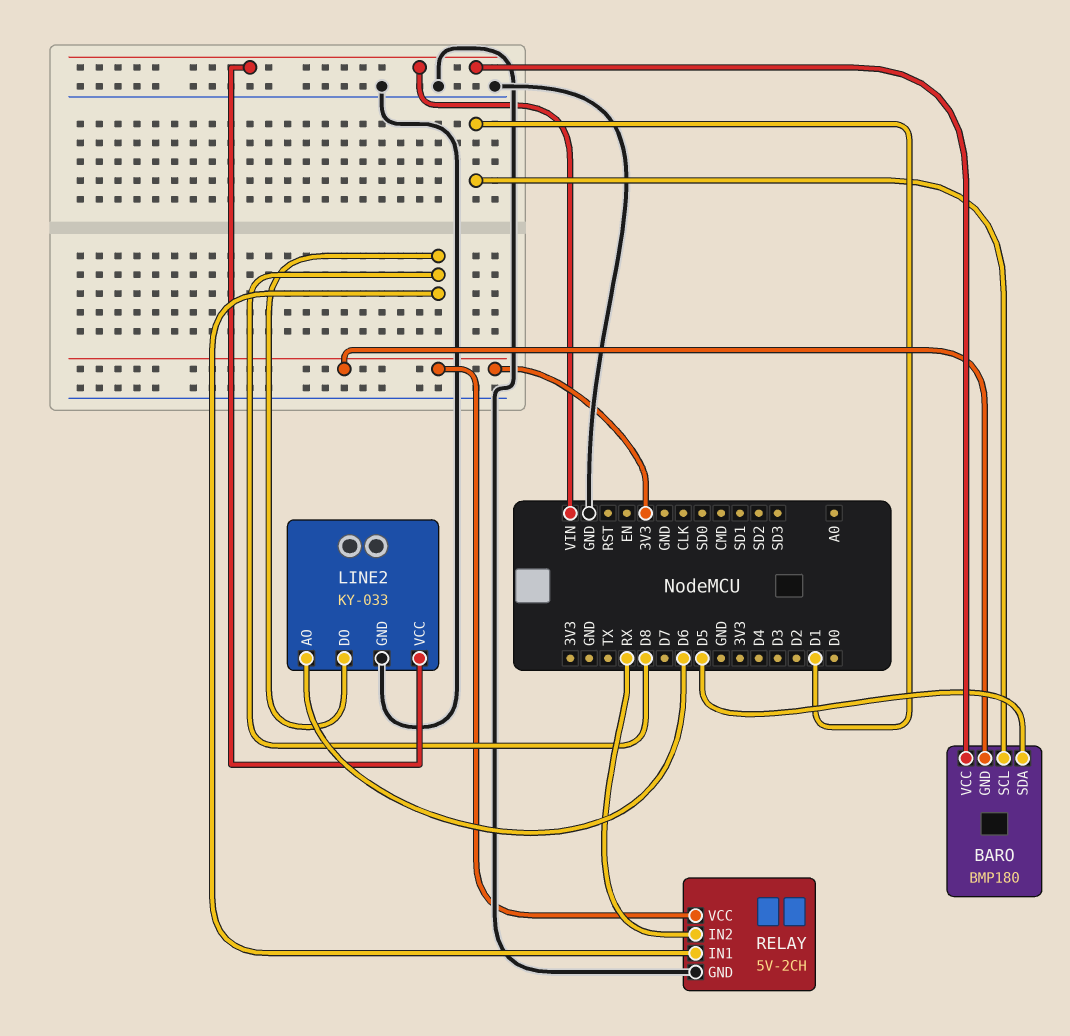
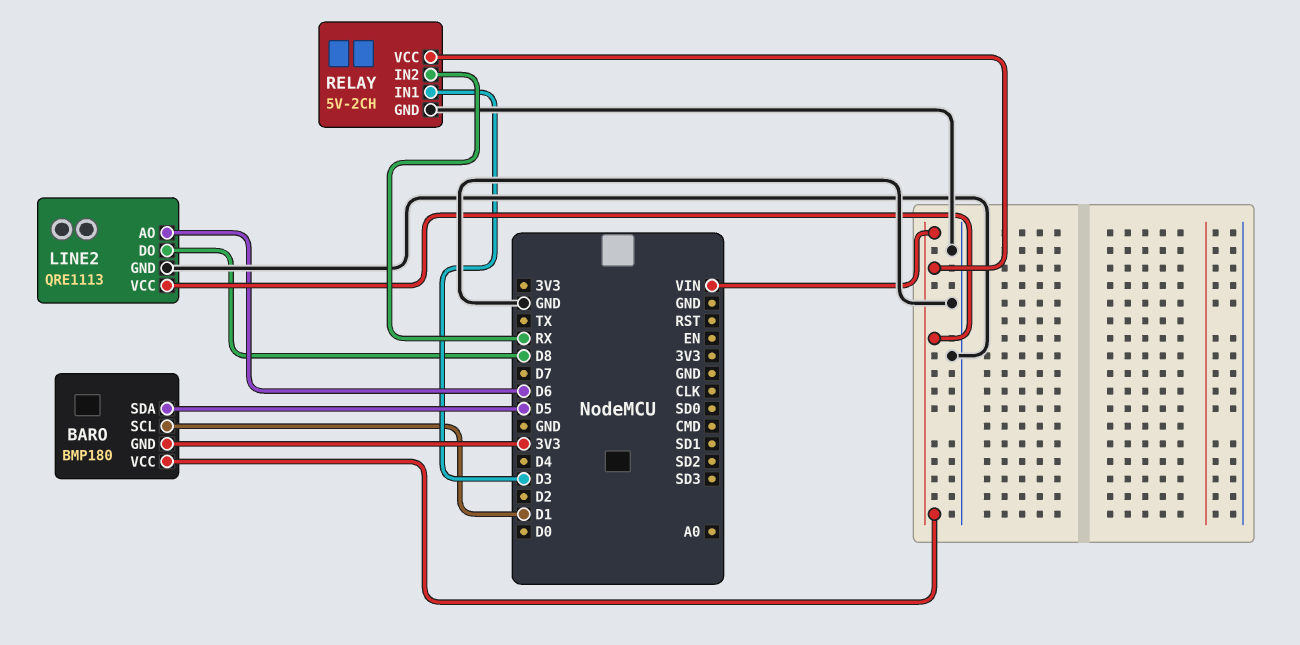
LINE2: KY-033 -> QRE1113
RELAY pin IN1: D8 -> D3
RELAY pin VCC: 3V3 -> VIN

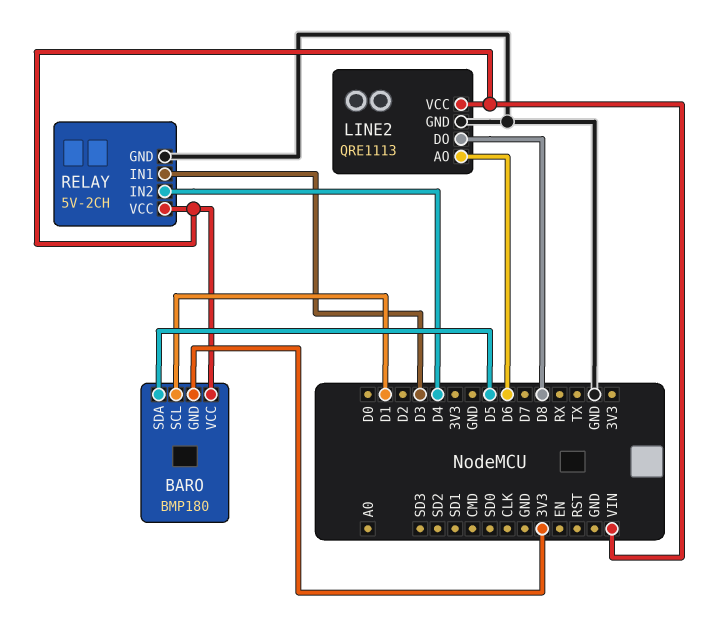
RELAY pin IN2: RX -> D4

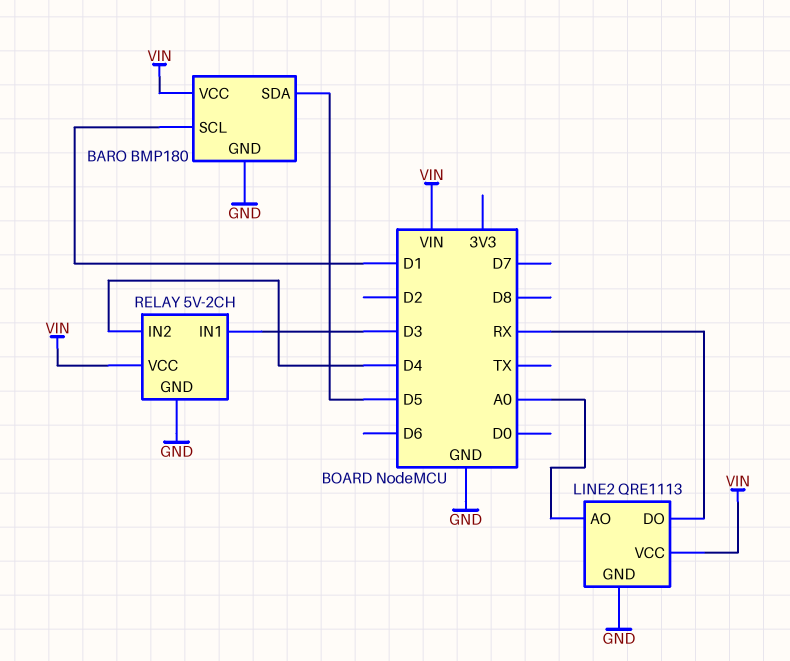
BARO pin GND: 3V3 -> GND
LINE2 pin AO: D6 -> A0
LINE2 pin DO: D8 -> RX

